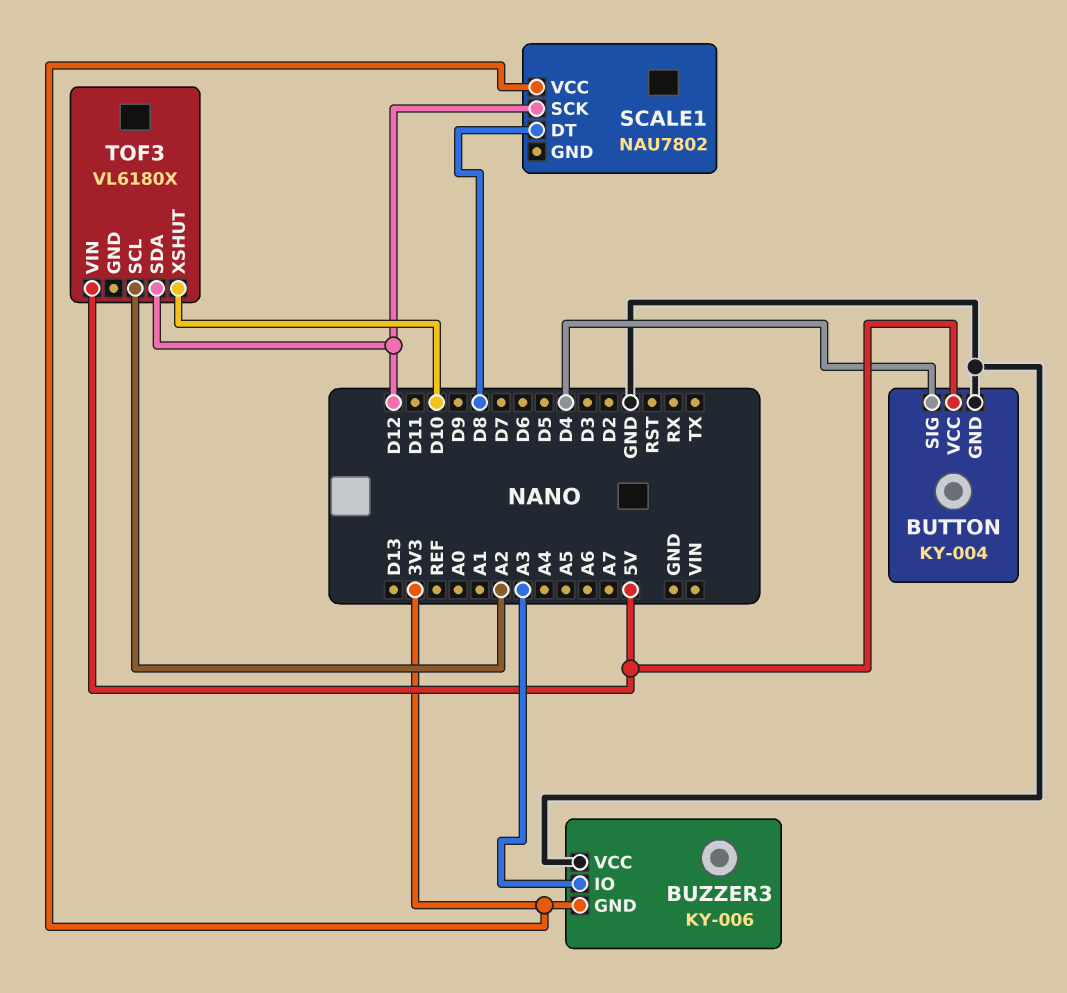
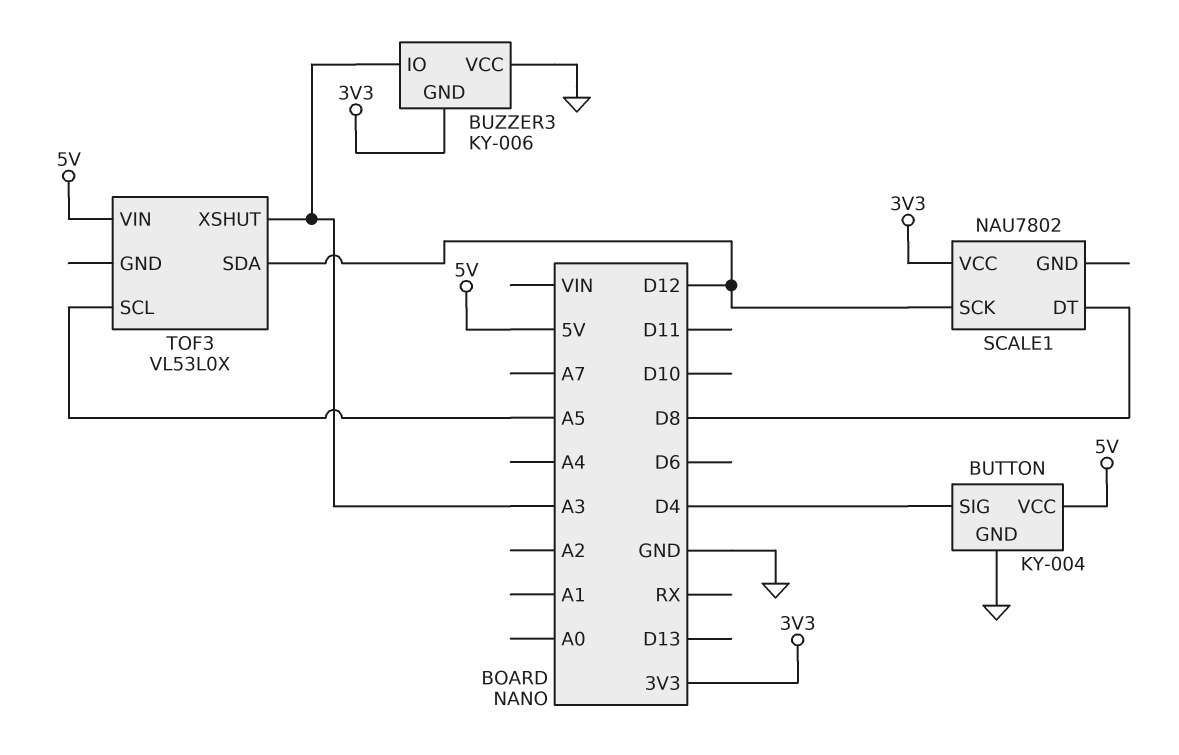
TOF3: VL6180X -> VL53L0X
TOF3 pin SCL: A2 -> A5
TOF3 pin XSHUT: D10 -> A3

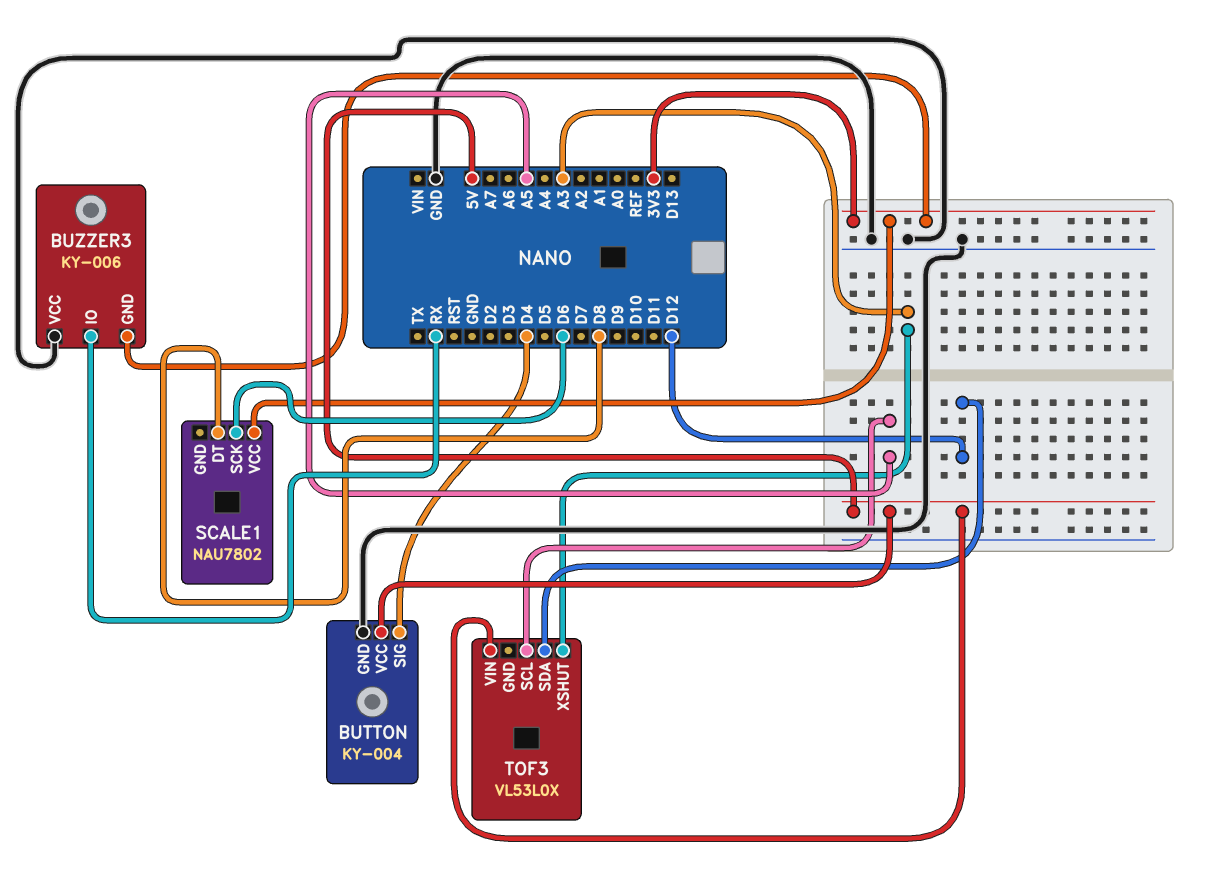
BUZZER3 pin IO: A3 -> RX
SCALE1 pin SCK: D12 -> D6

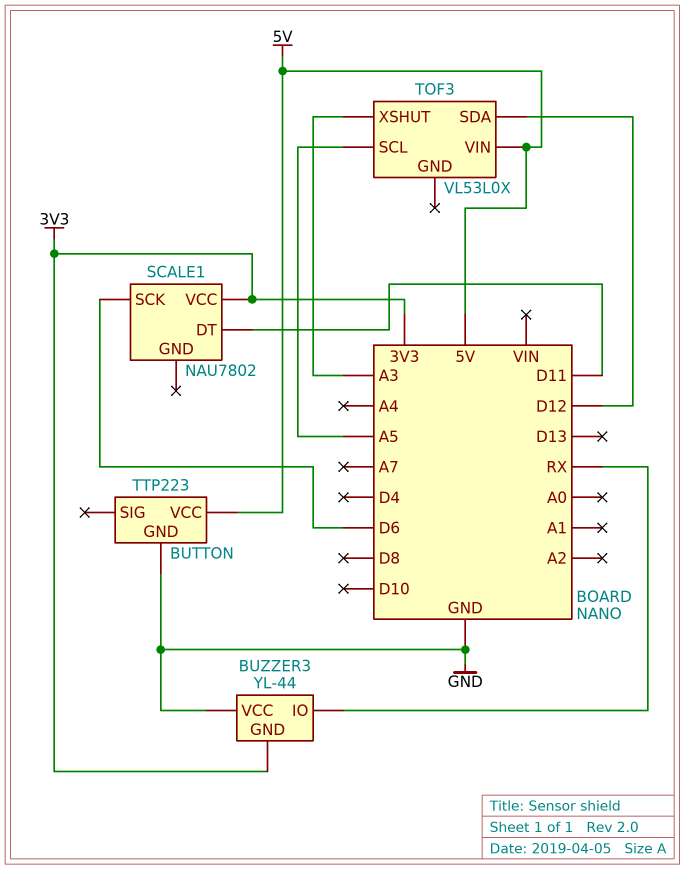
BUTTON: KY-004 -> TTP223
BUTTON pin SIG: D4 -> none
BUZZER3: KY-006 -> YL-44
SCALE1 pin DT: D8 -> D11

